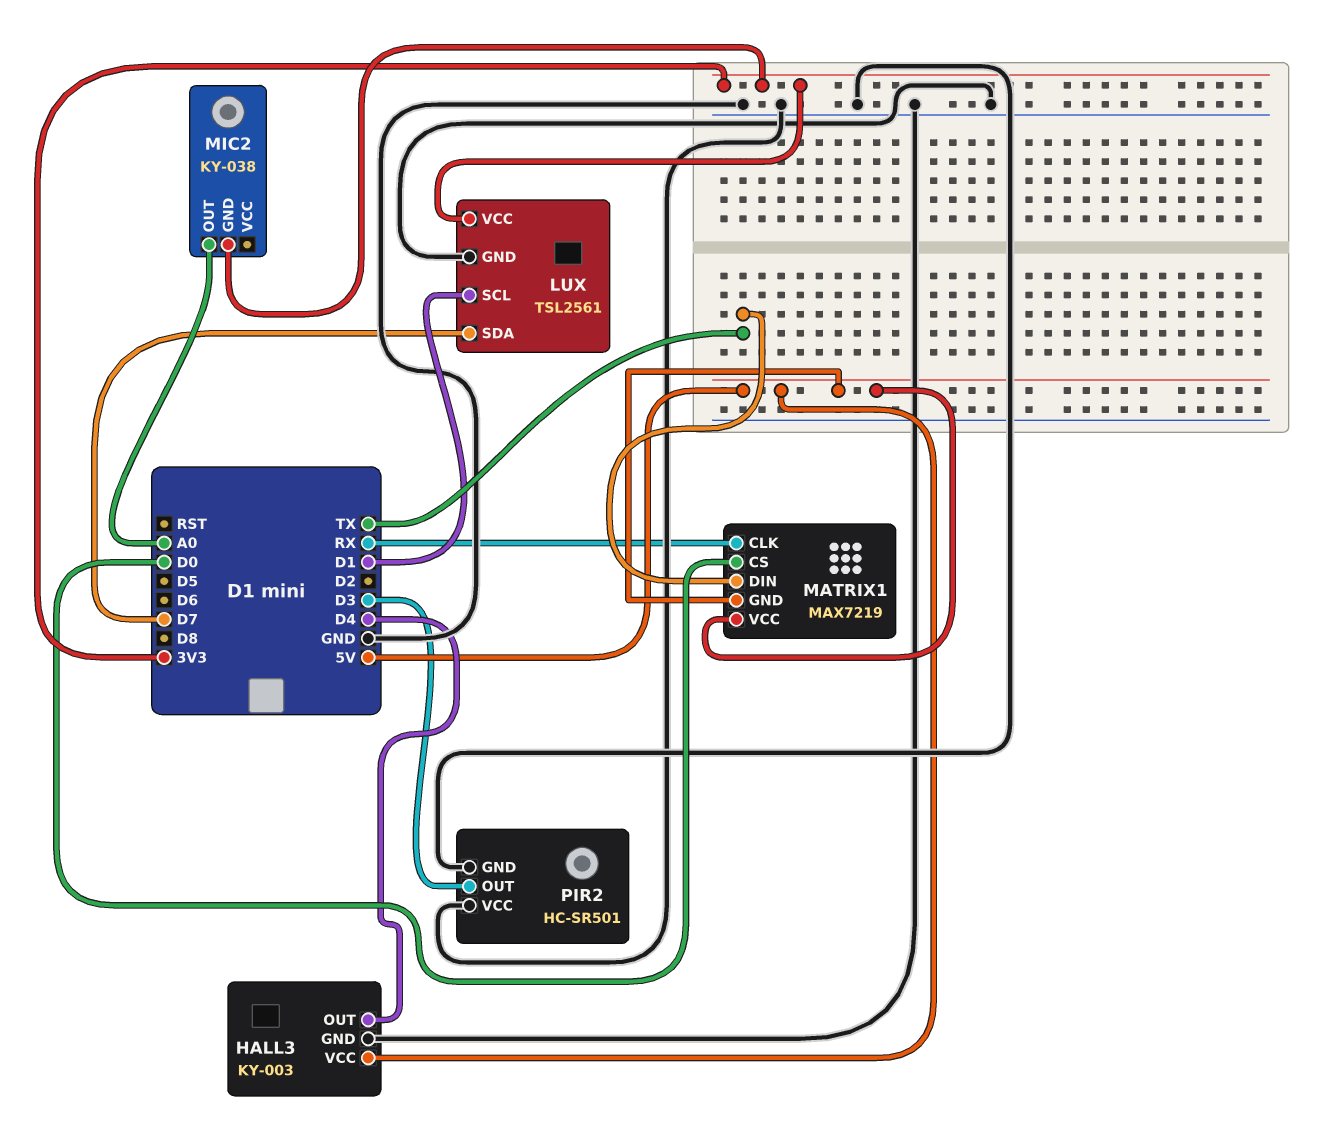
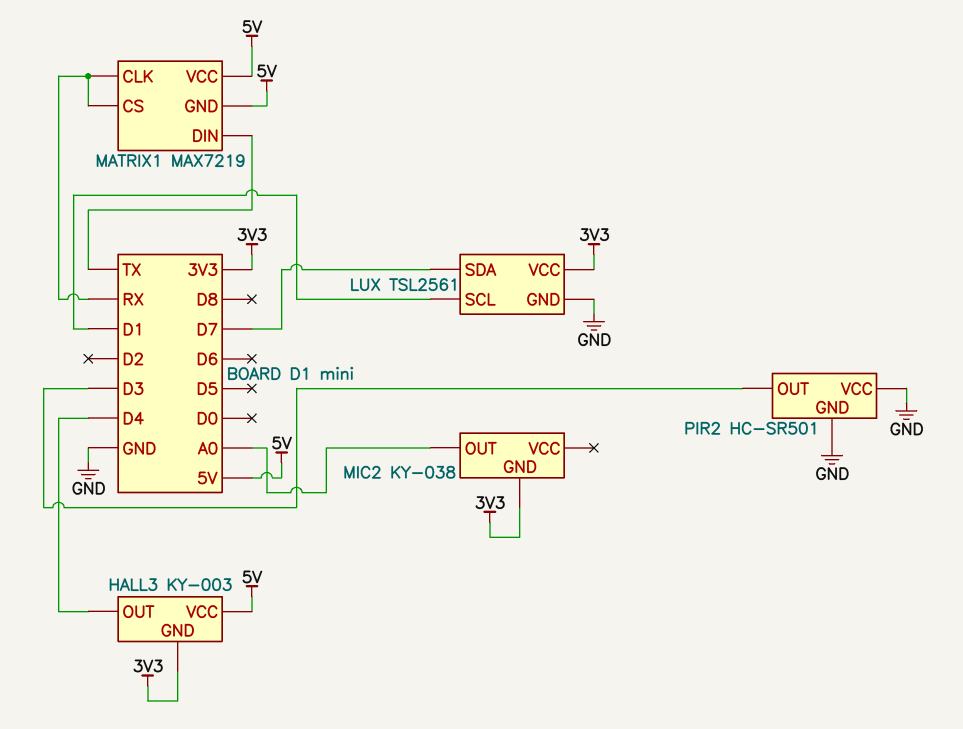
HALL3 pin GND: GND -> 3V3
MATRIX1 pin CS: D0 -> RX

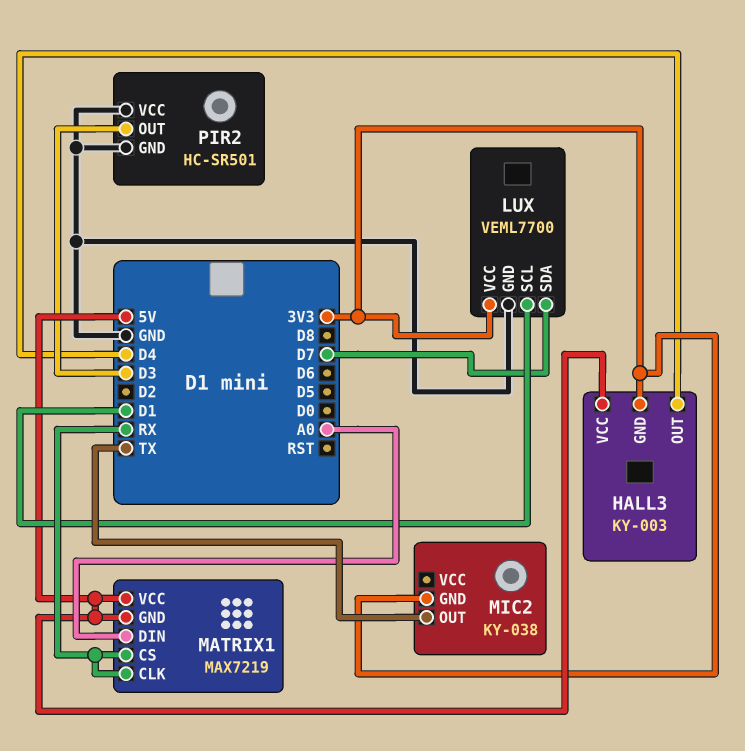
LUX: TSL2561 -> VEML7700
MATRIX1 pin DIN: TX -> A0
MIC2 pin OUT: A0 -> TX

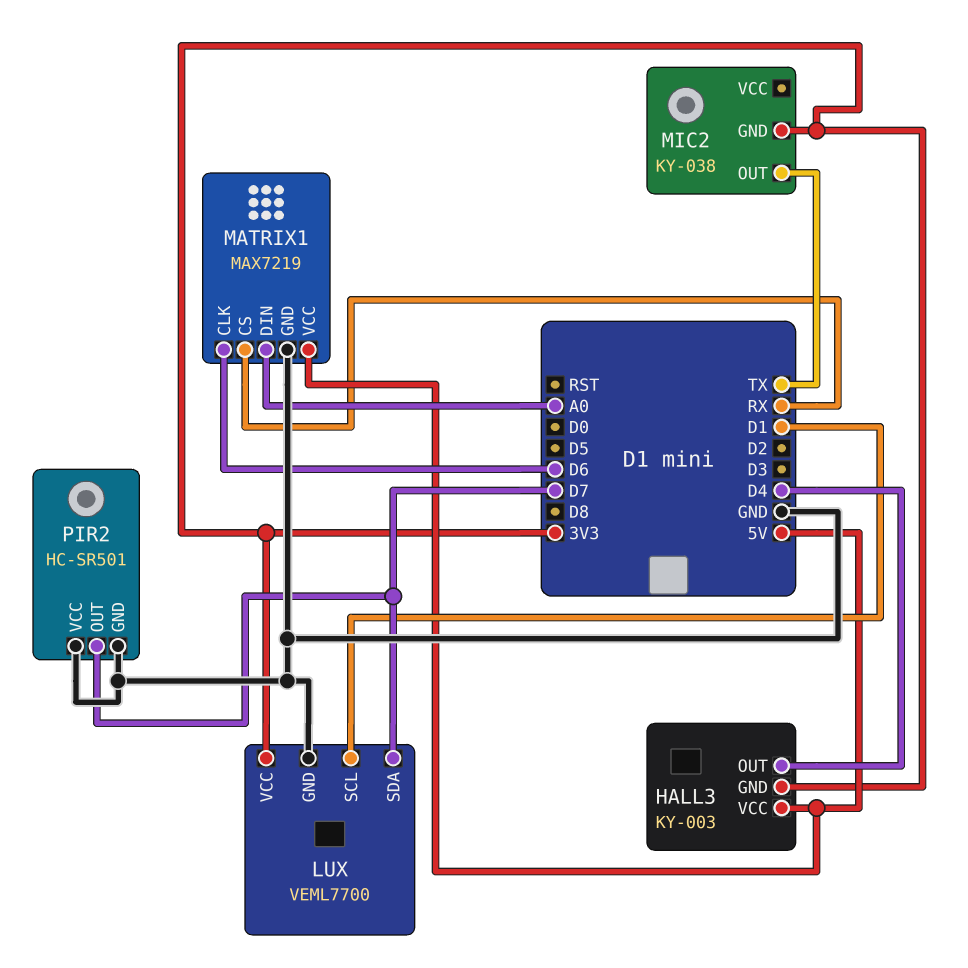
MATRIX1 pin CLK: RX -> D6
MATRIX1 pin GND: 5V -> GND
PIR2 pin OUT: D3 -> D7

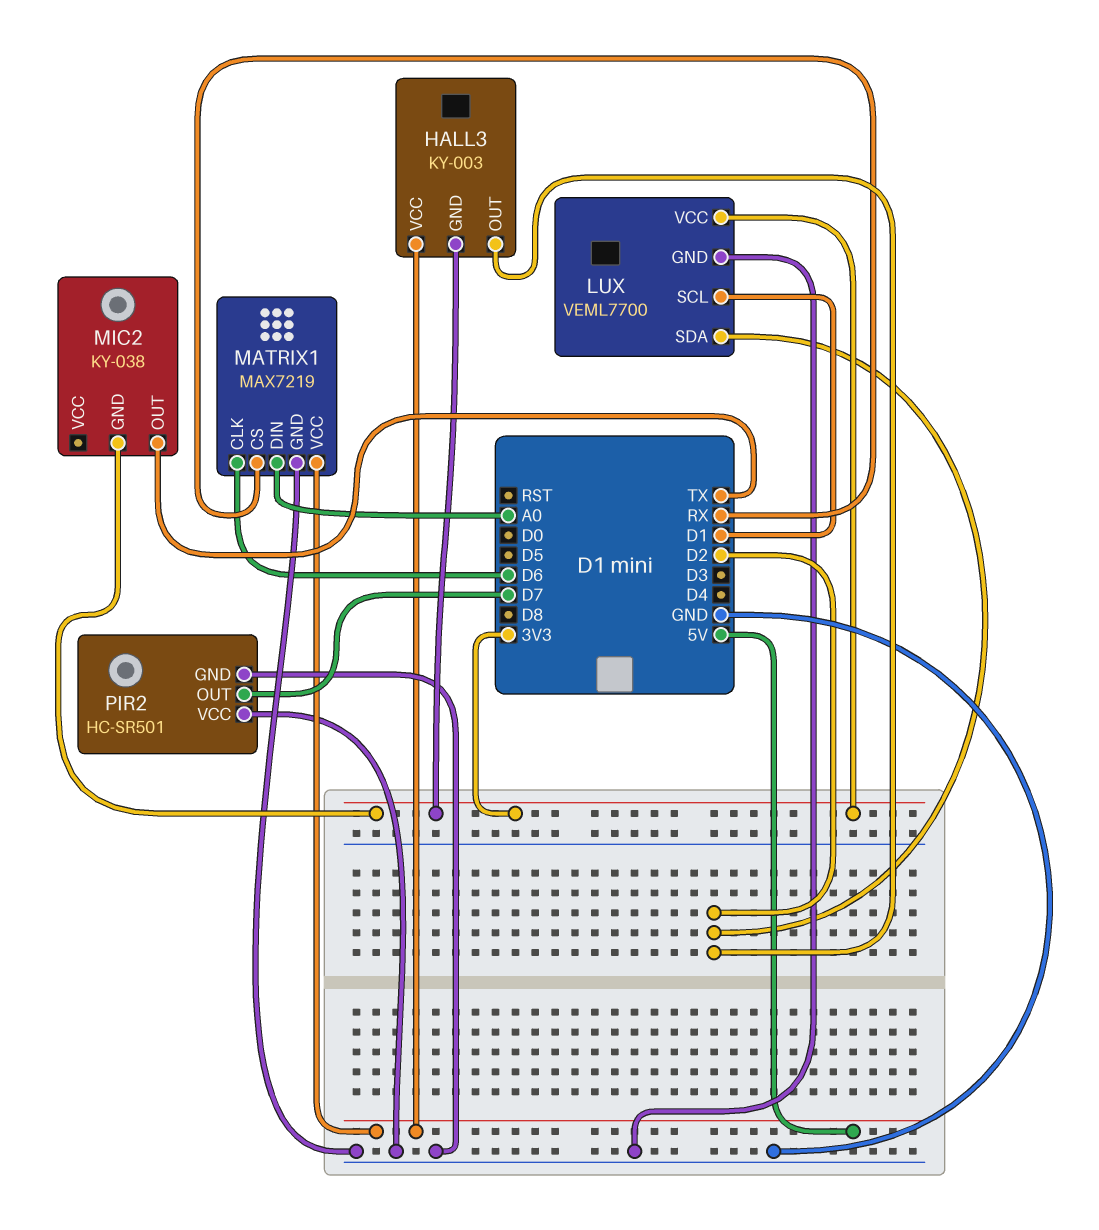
HALL3 pin OUT: D4 -> D2
LUX pin SDA: D7 -> D2

